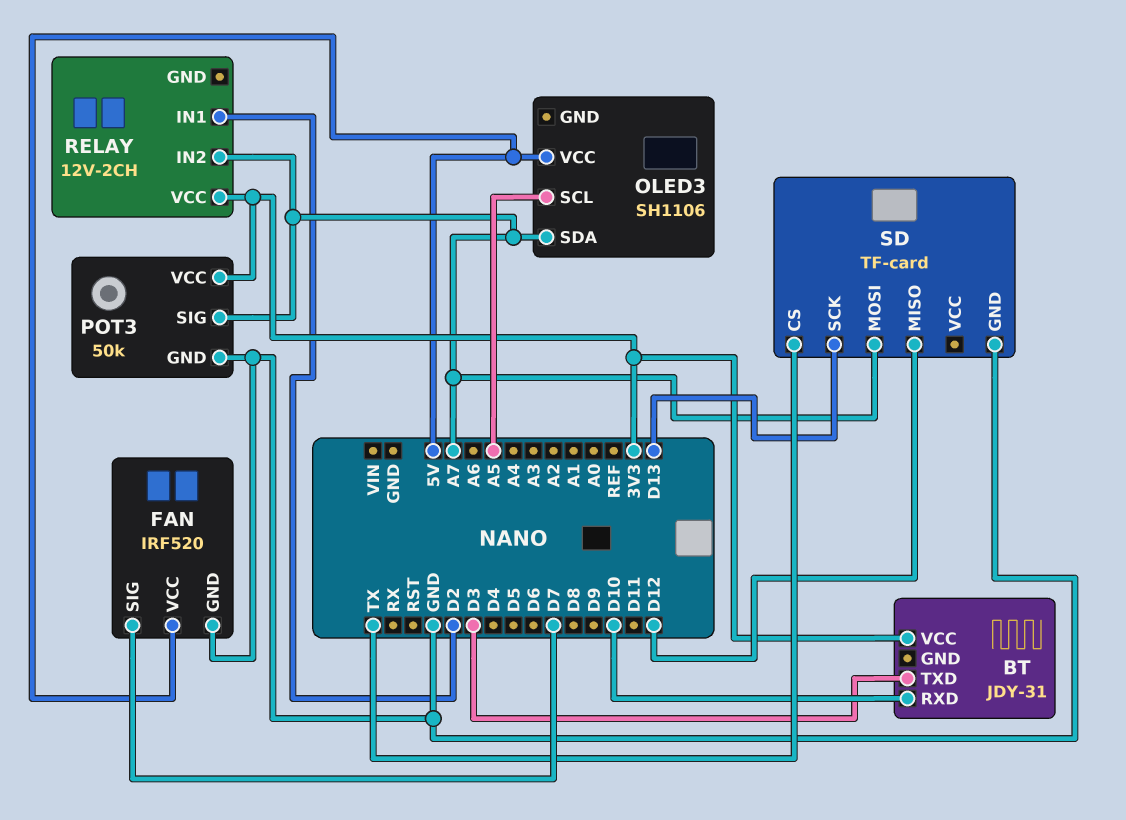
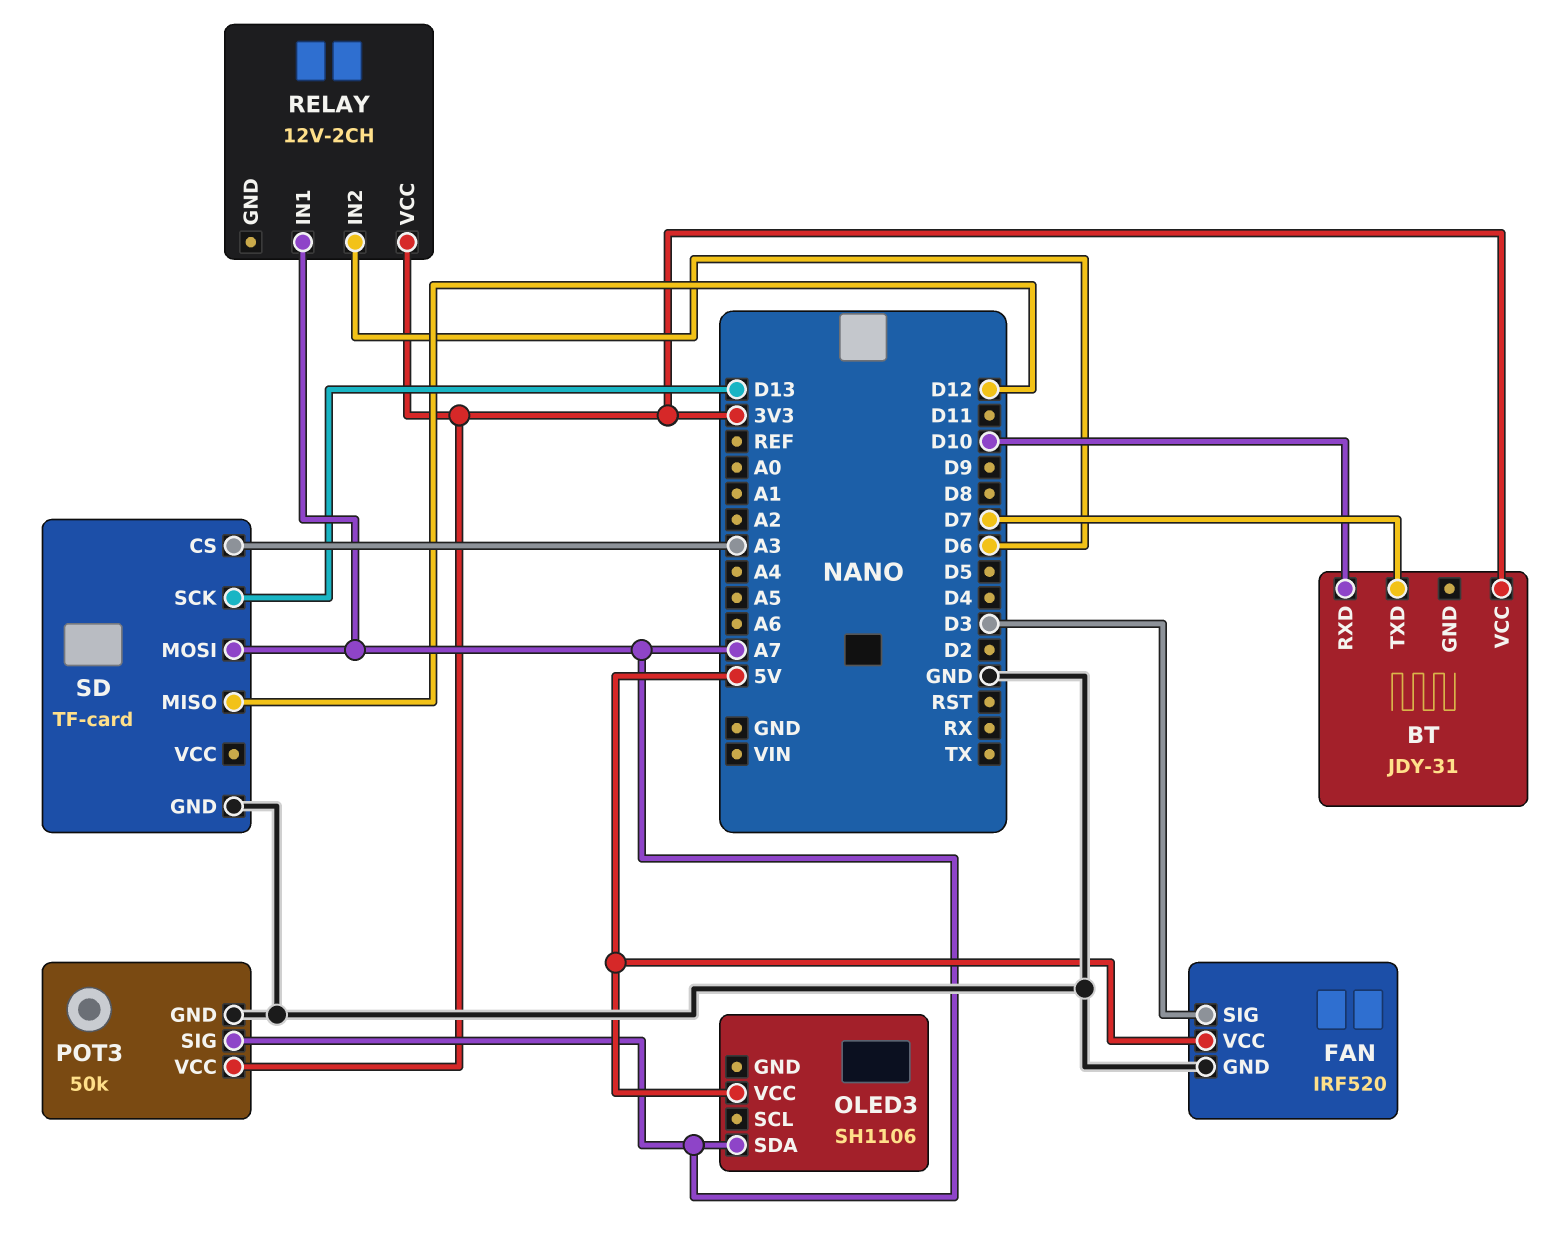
BT pin TXD: D3 -> D7
FAN pin SIG: D7 -> D3
OLED3 pin SCL: A5 -> none
RELAY pin IN1: D2 -> A7
RELAY pin IN2: A7 -> D6
SD pin CS: TX -> A3

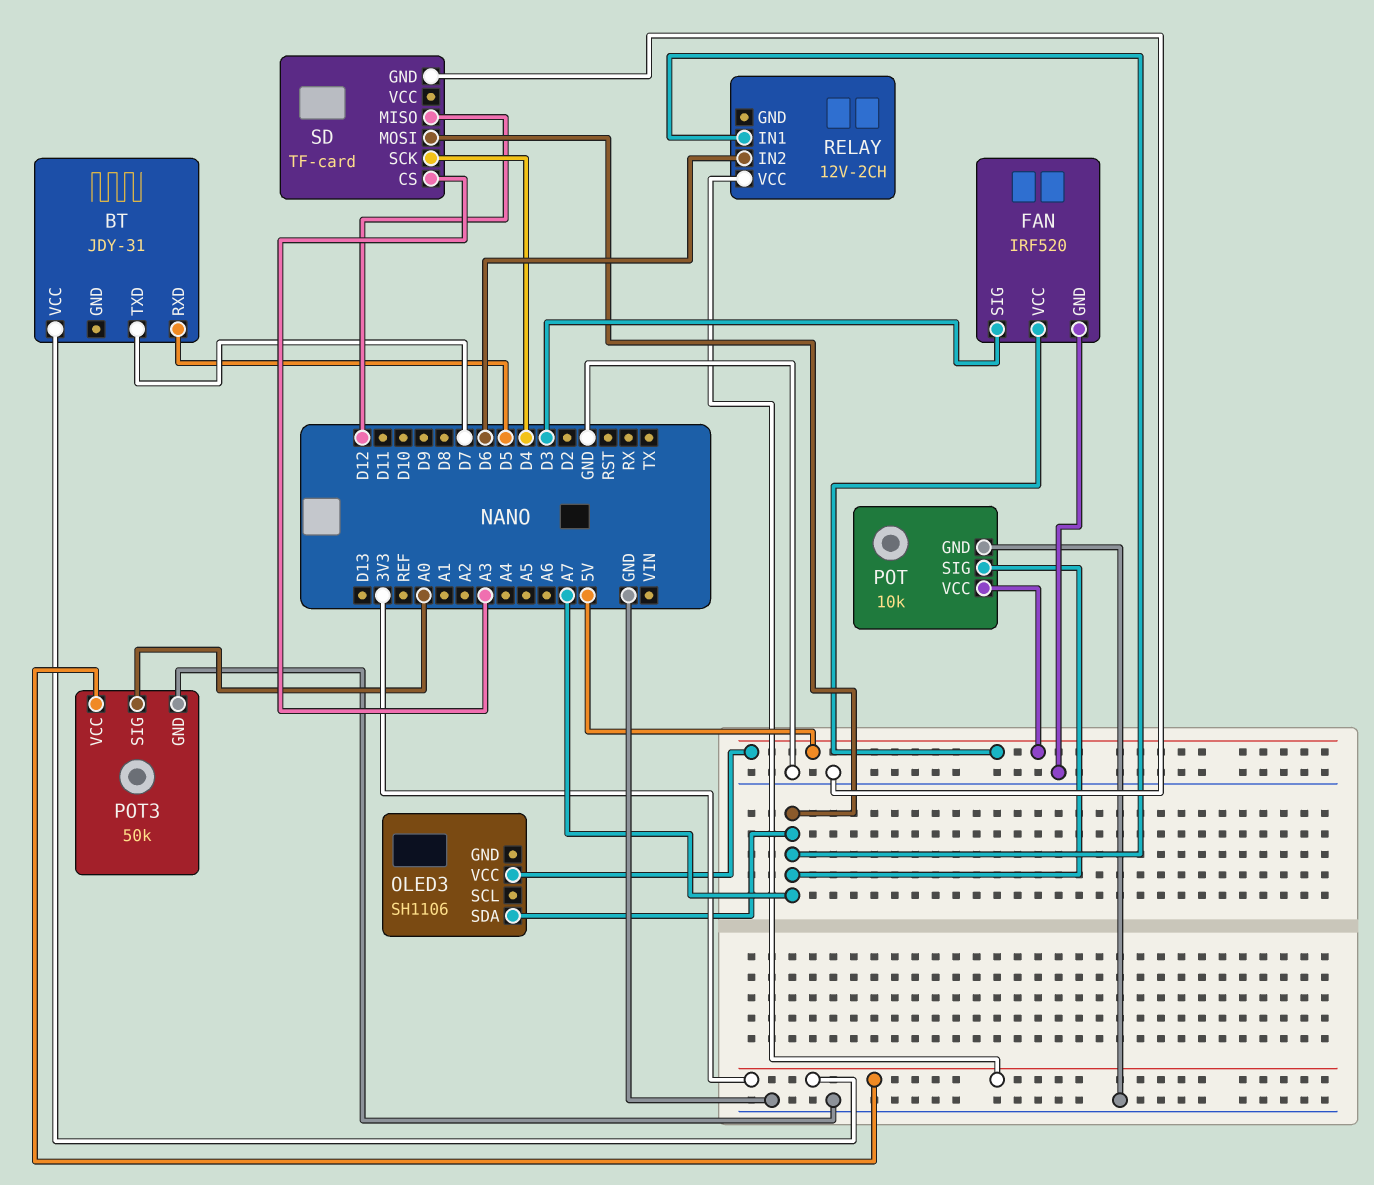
BT pin RXD: D10 -> D5
POT: none -> 10k
POT pin GND: none -> GND
POT pin SIG: none -> A7
POT pin VCC: none -> 5V
POT3 pin SIG: A7 -> A0
SD pin SCK: D13 -> D4

